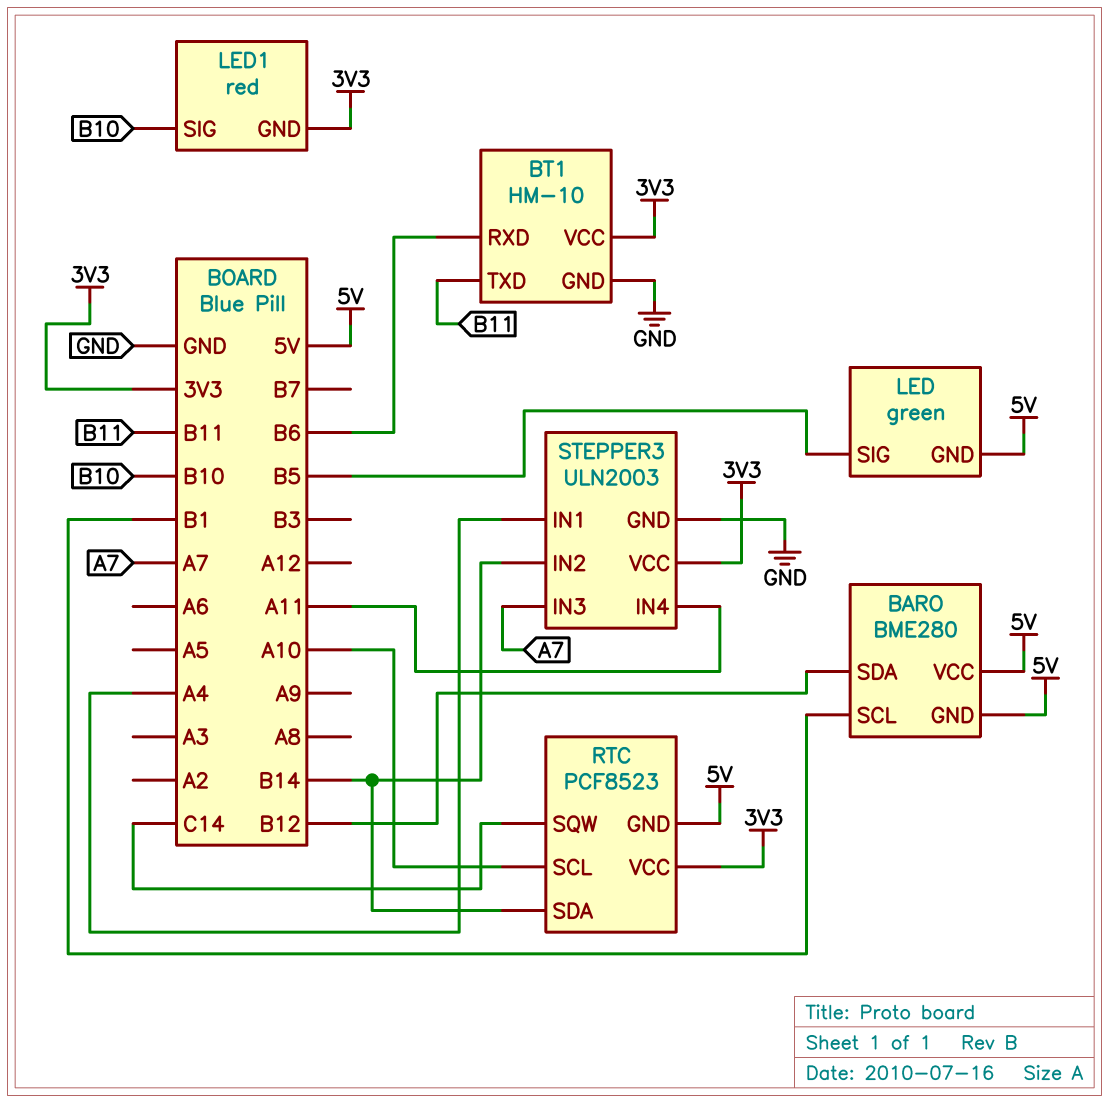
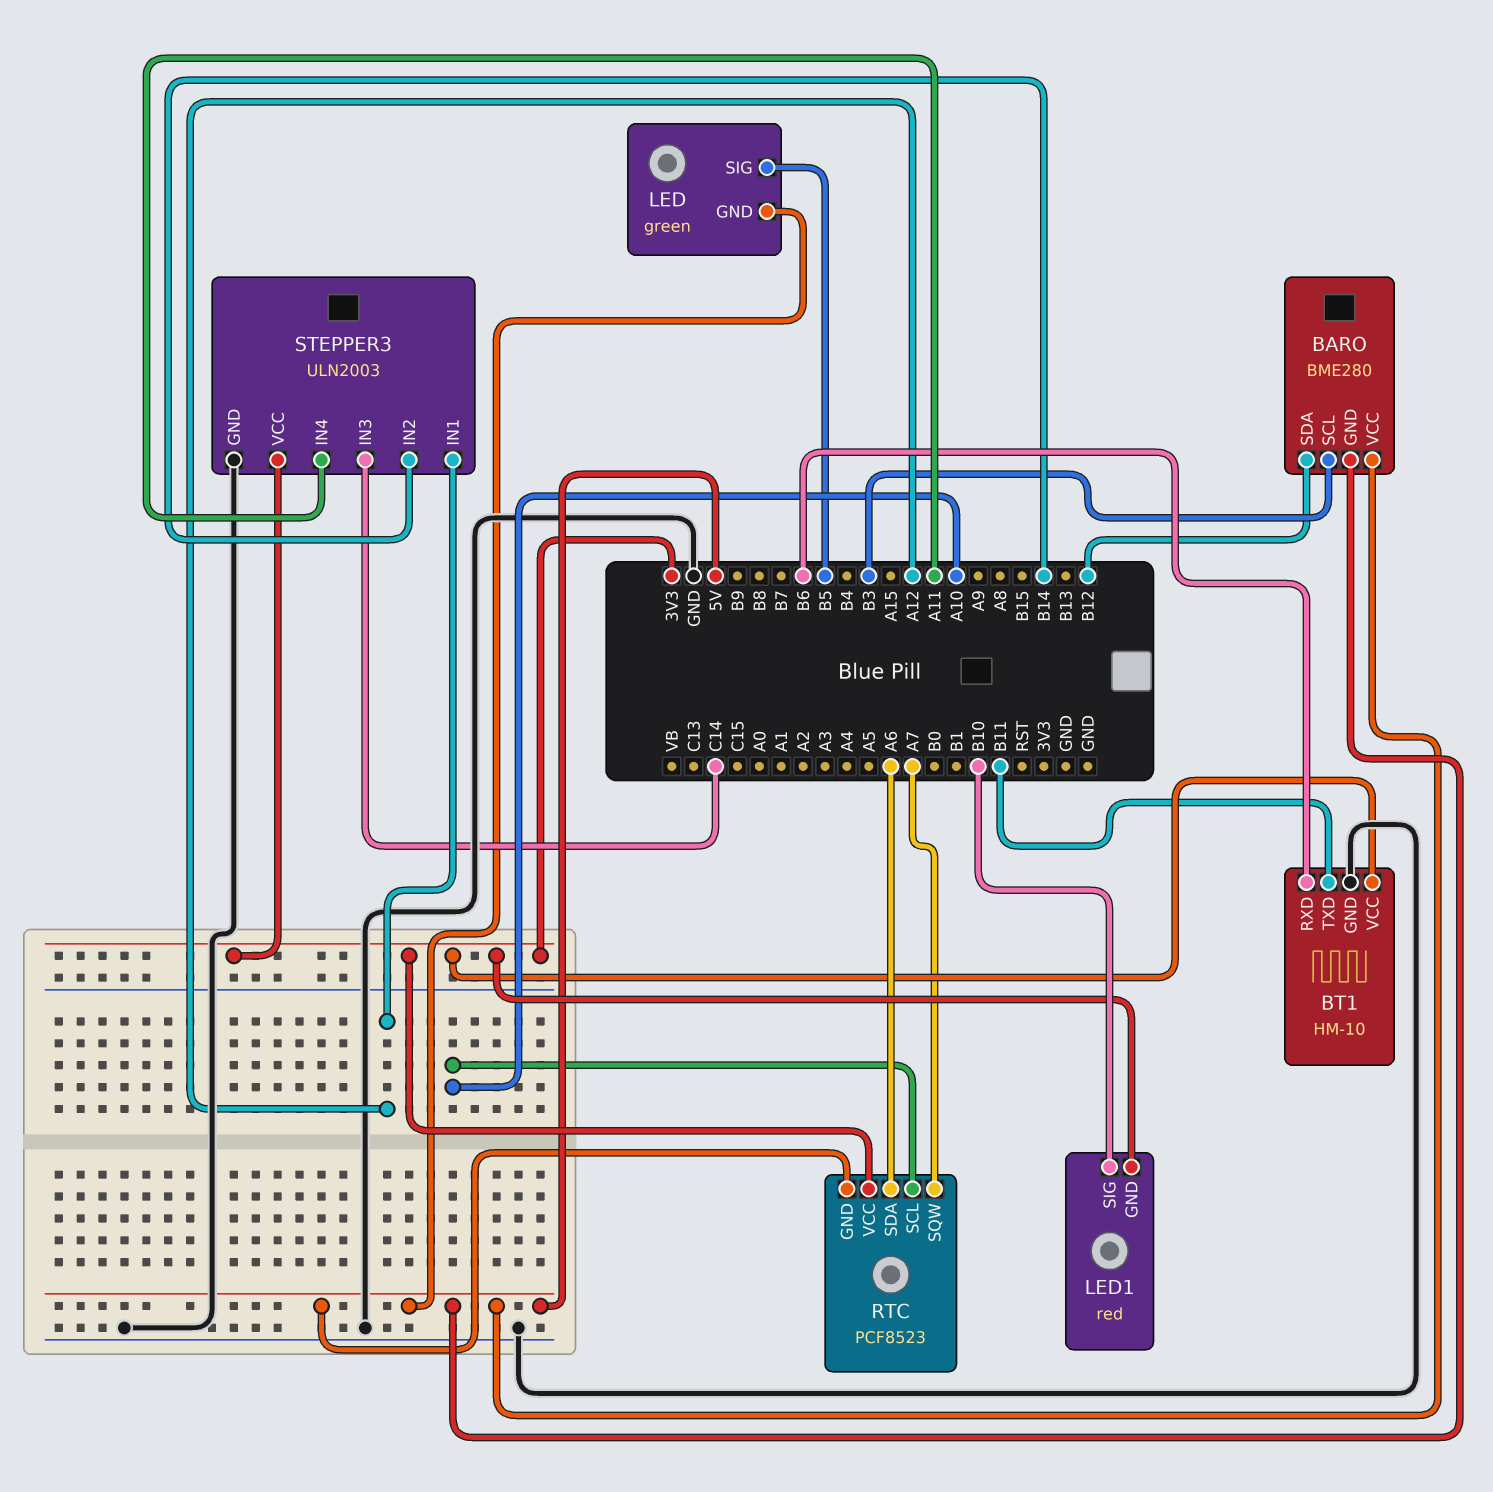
BARO pin SCL: B1 -> B3
RTC pin SDA: B14 -> A6
RTC pin SQW: C14 -> A7
STEPPER3 pin IN1: A4 -> A12
STEPPER3 pin IN3: A7 -> C14

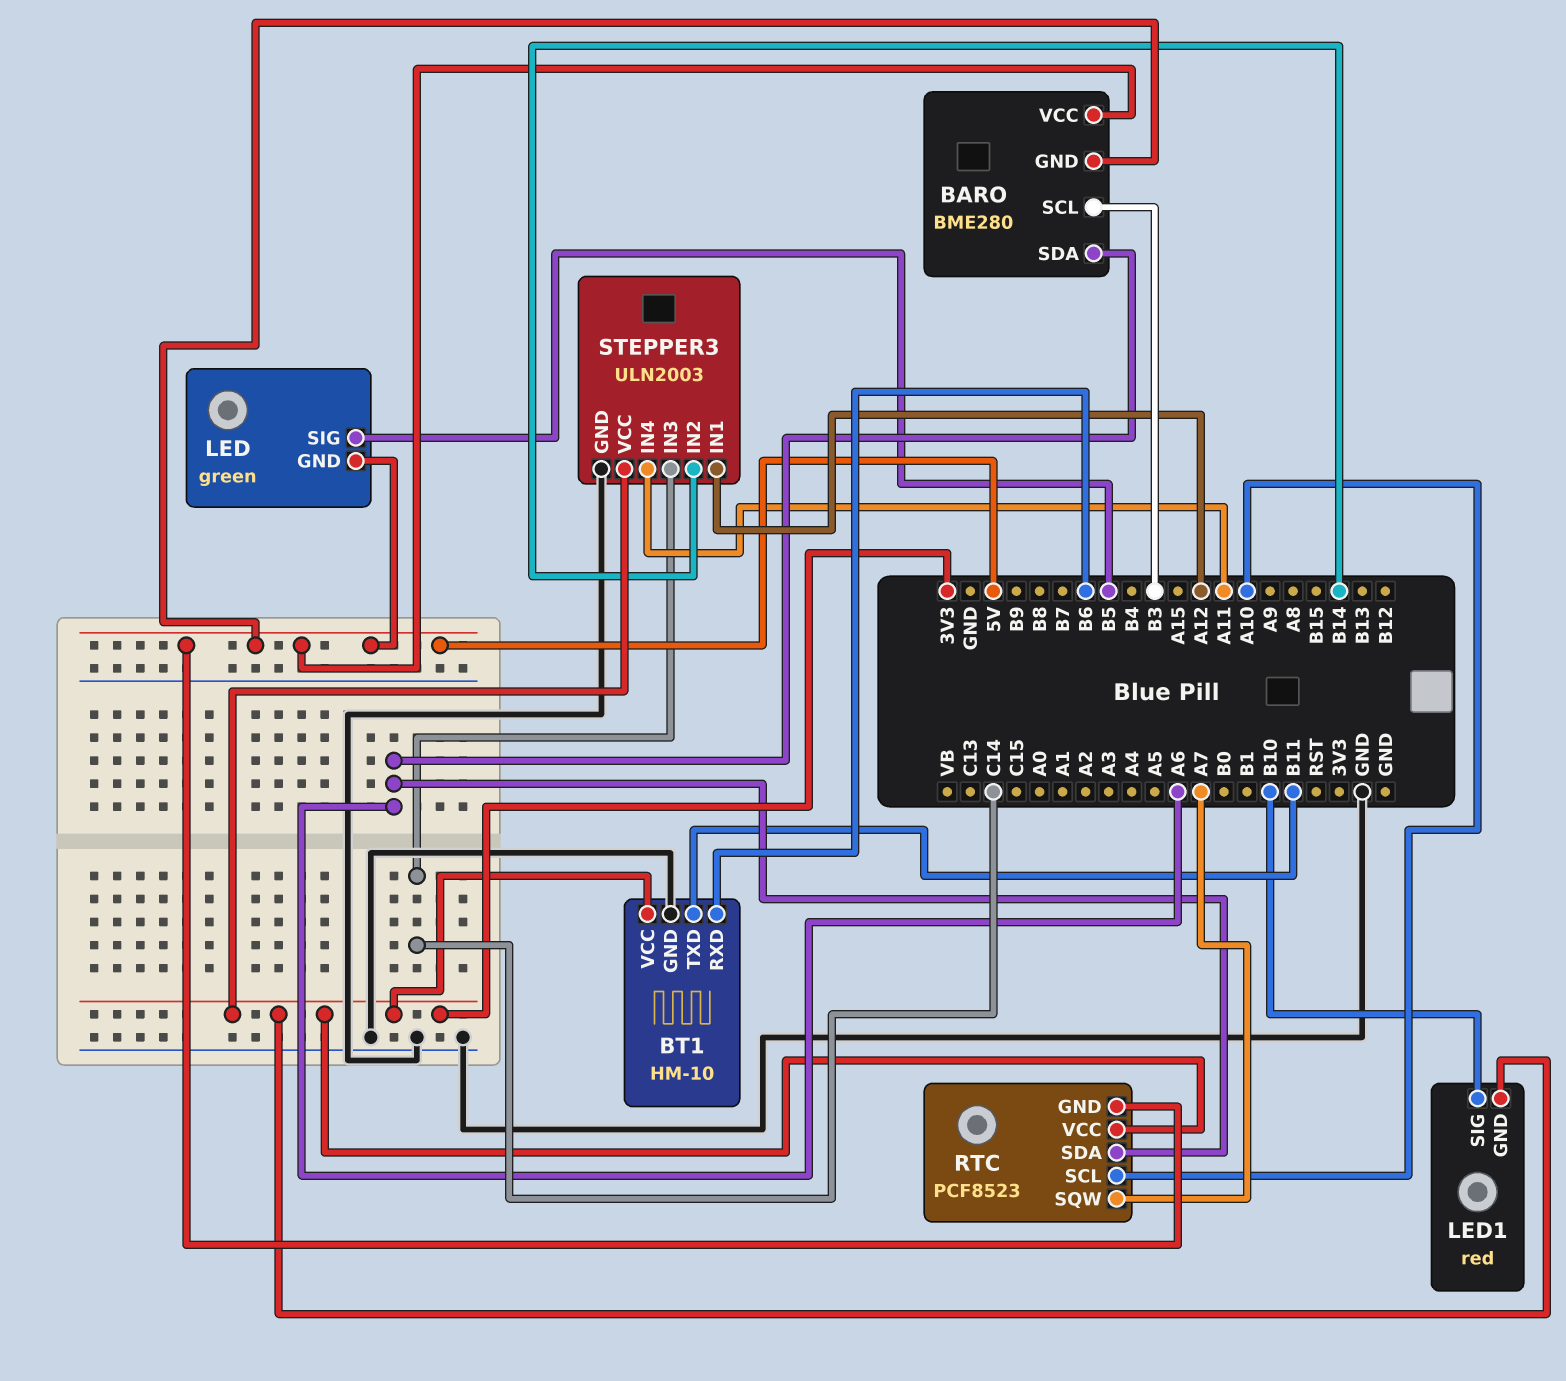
BARO pin SDA: B12 -> A6

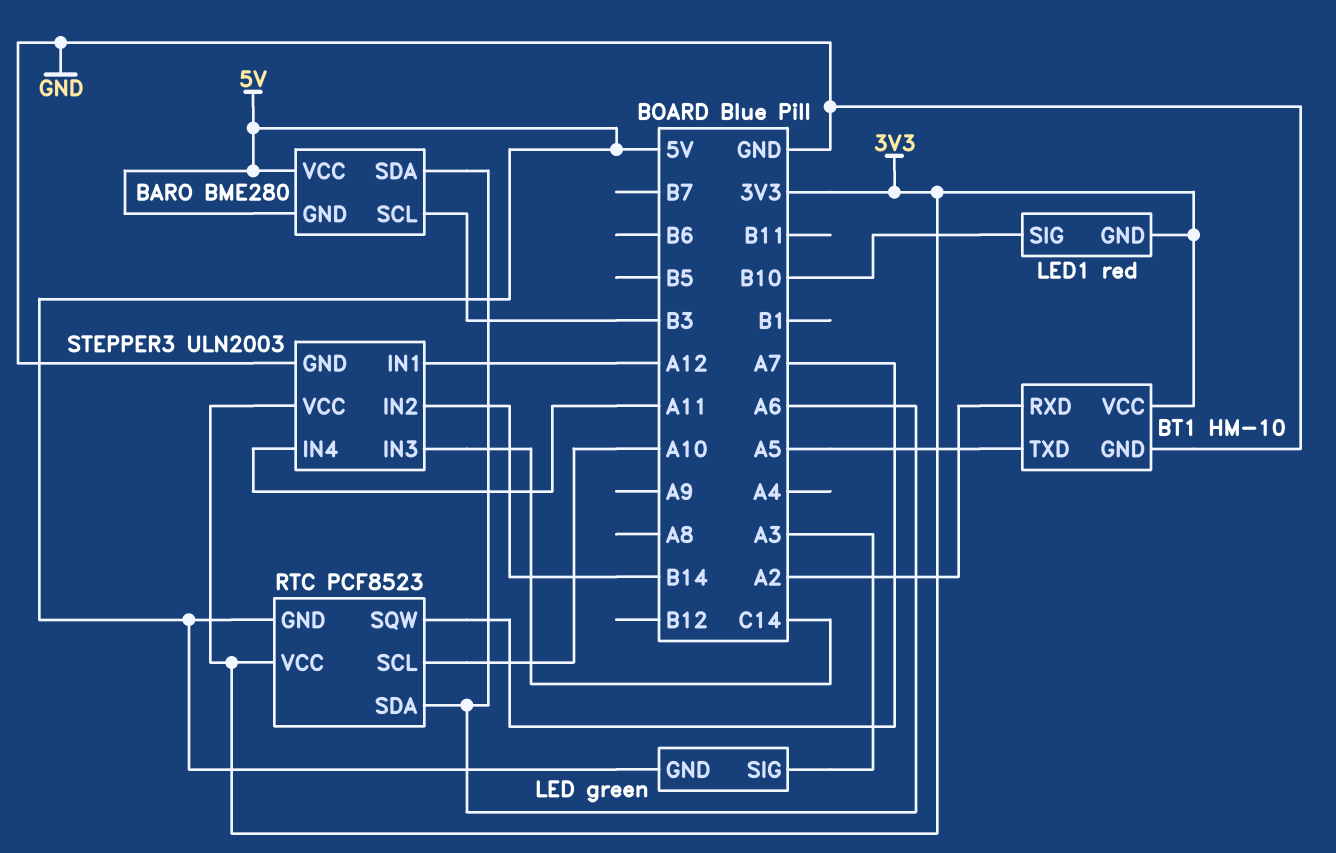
BT1 pin RXD: B6 -> A2
BT1 pin TXD: B11 -> A5
LED pin SIG: B5 -> A3

